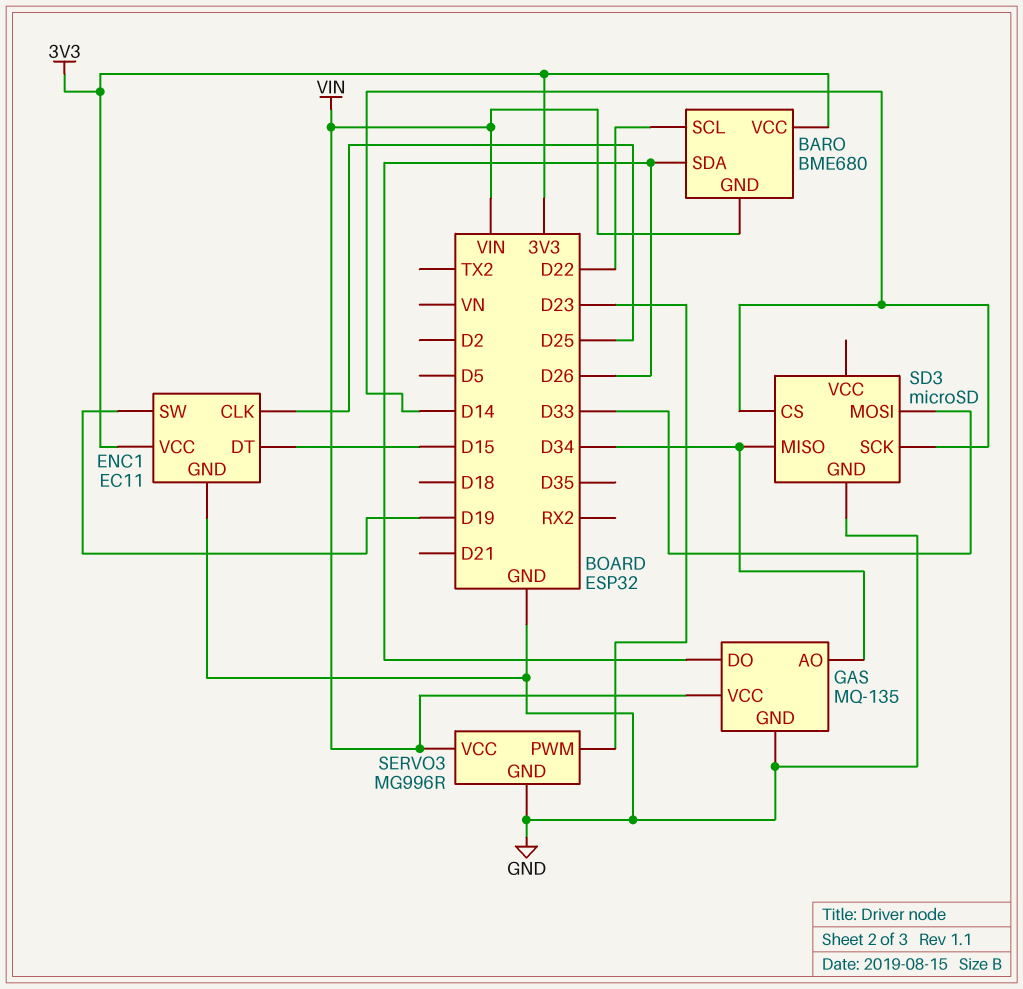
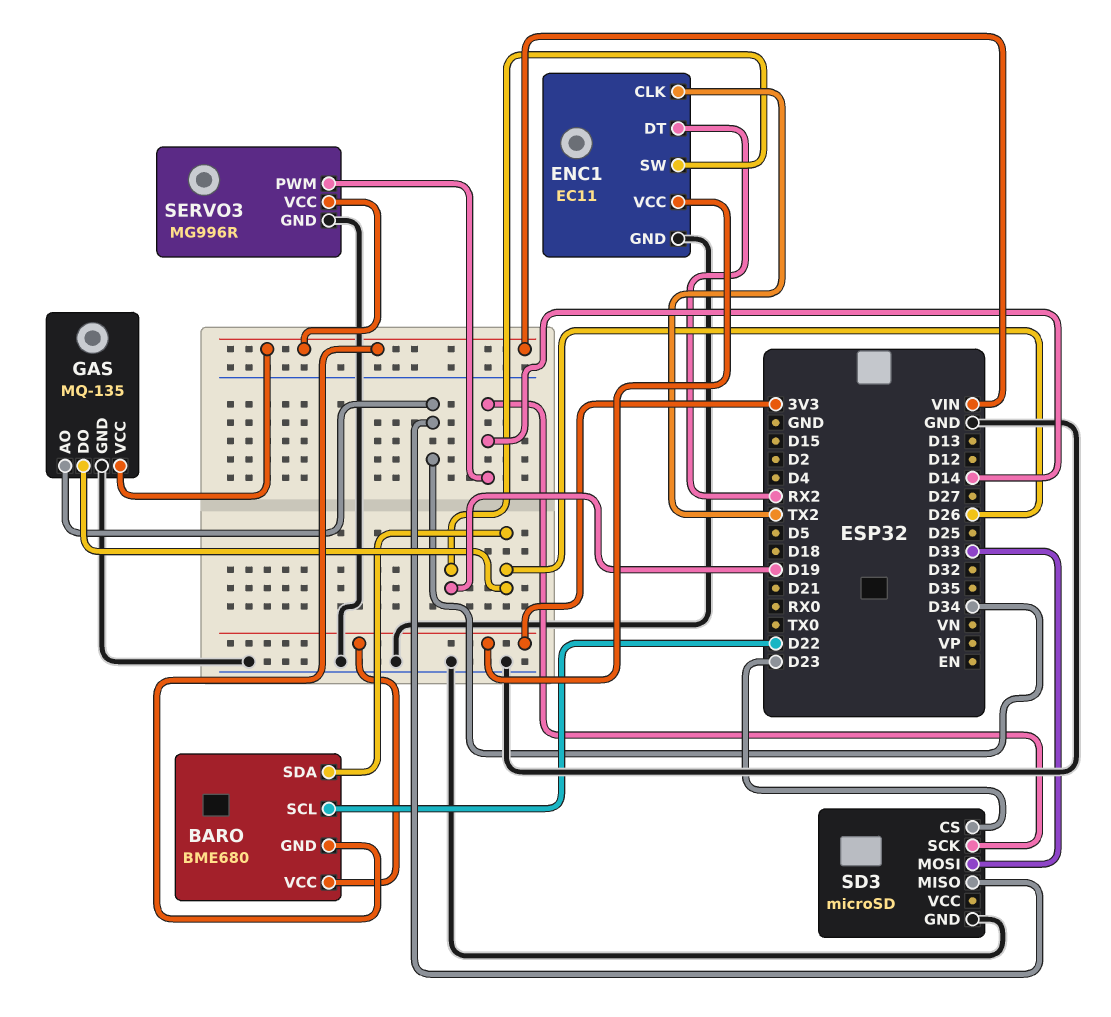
ENC1 pin CLK: D25 -> TX2
ENC1 pin DT: D15 -> RX2
SD3 pin CS: D14 -> D23
SERVO3 pin PWM: D23 -> D14

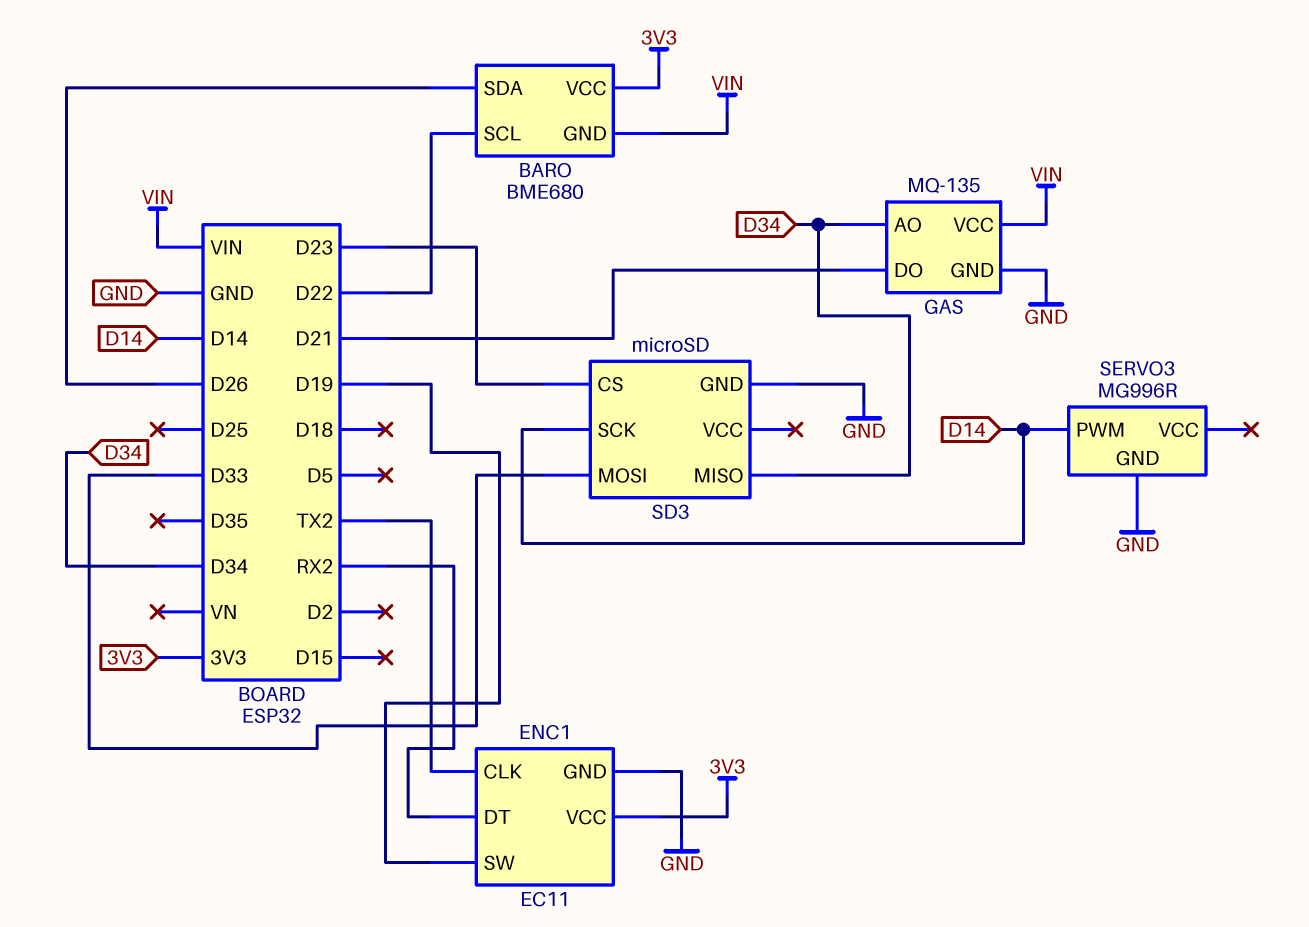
GAS pin DO: D26 -> D21
SERVO3 pin VCC: VIN -> none

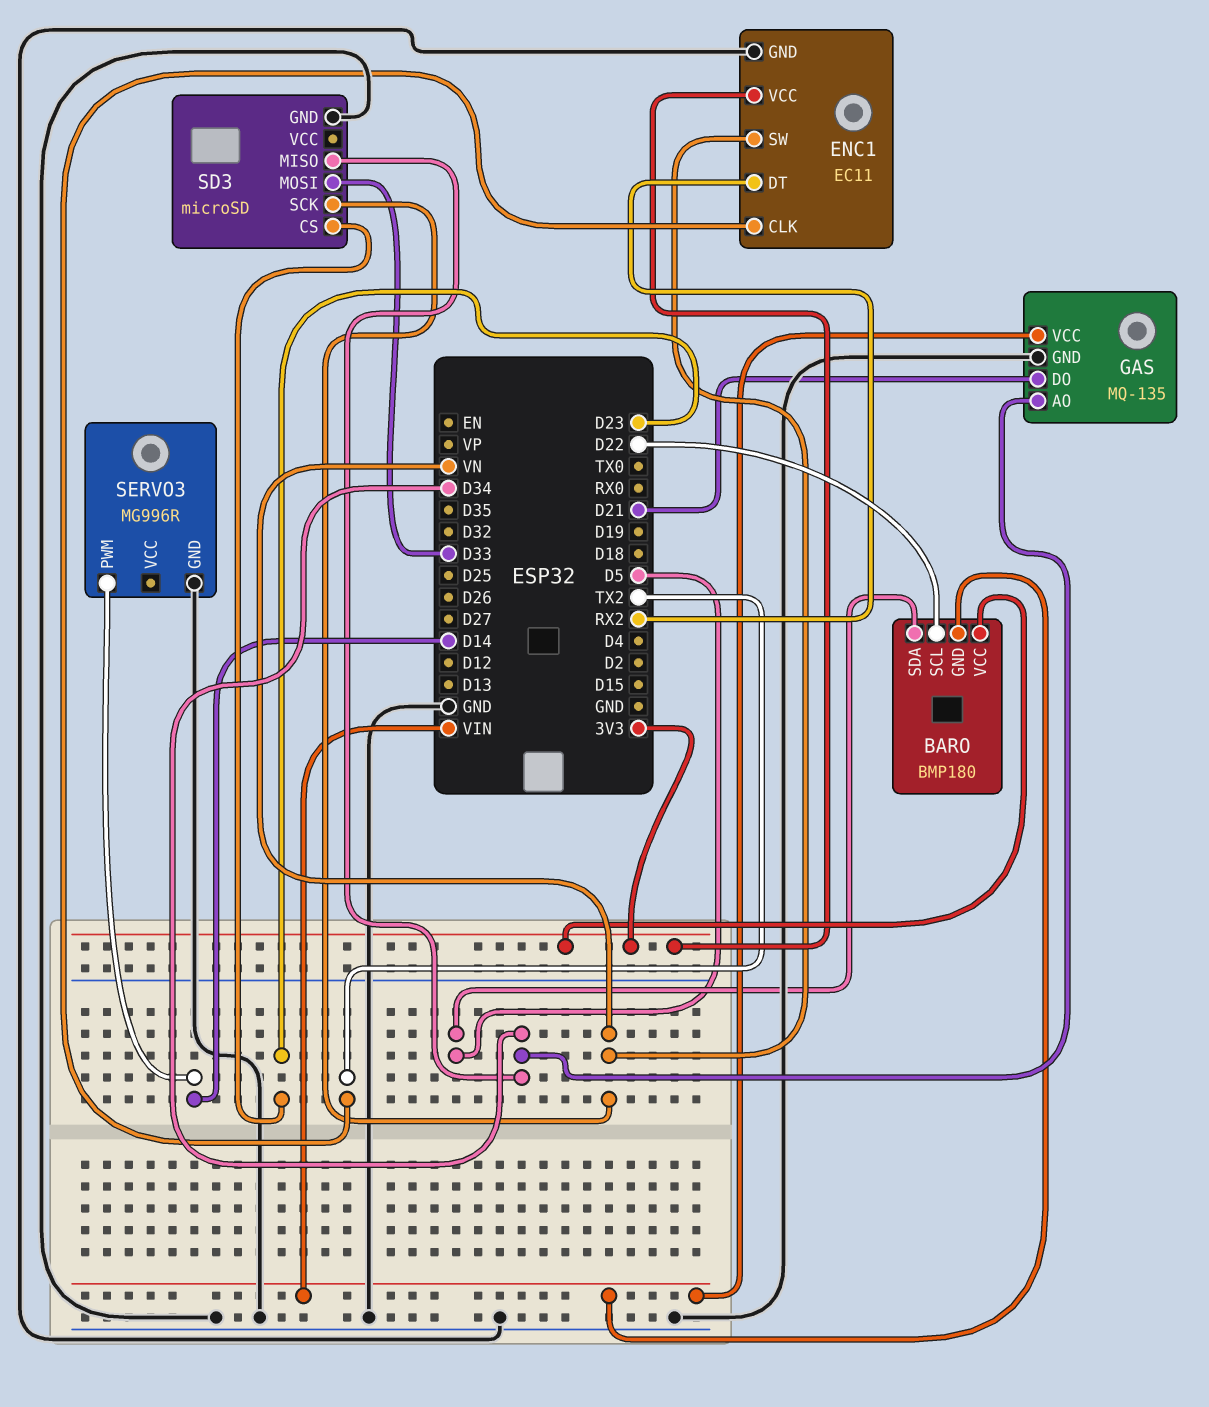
BARO: BME680 -> BMP180
BARO pin SDA: D26 -> D5
ENC1 pin SW: D19 -> VN
SD3 pin SCK: D14 -> VN

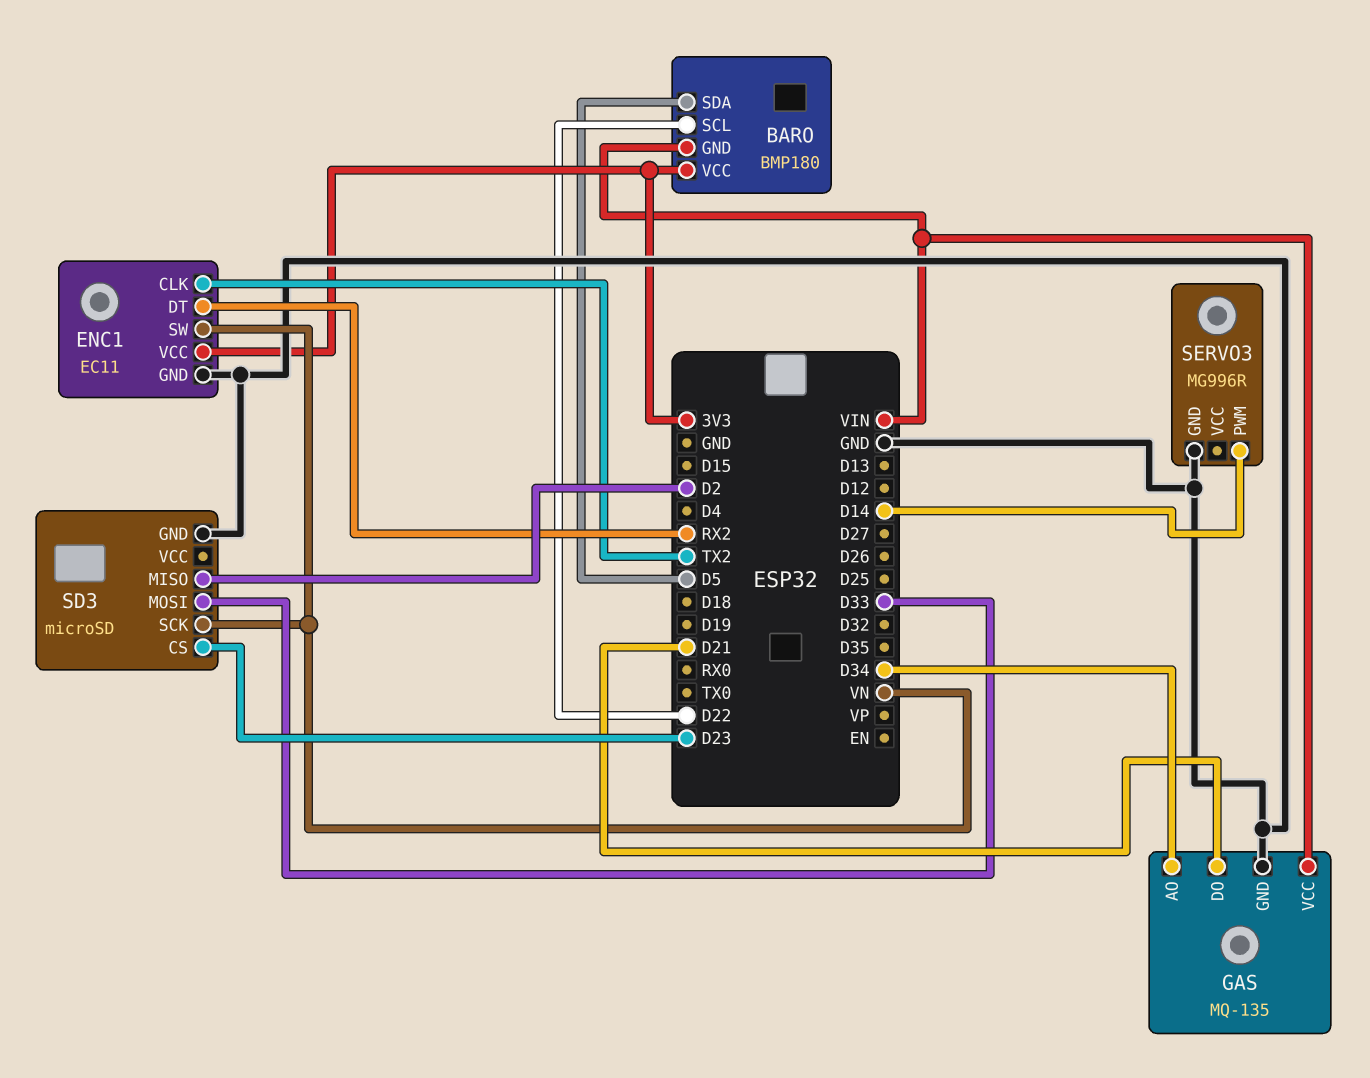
SD3 pin MISO: D34 -> D2

